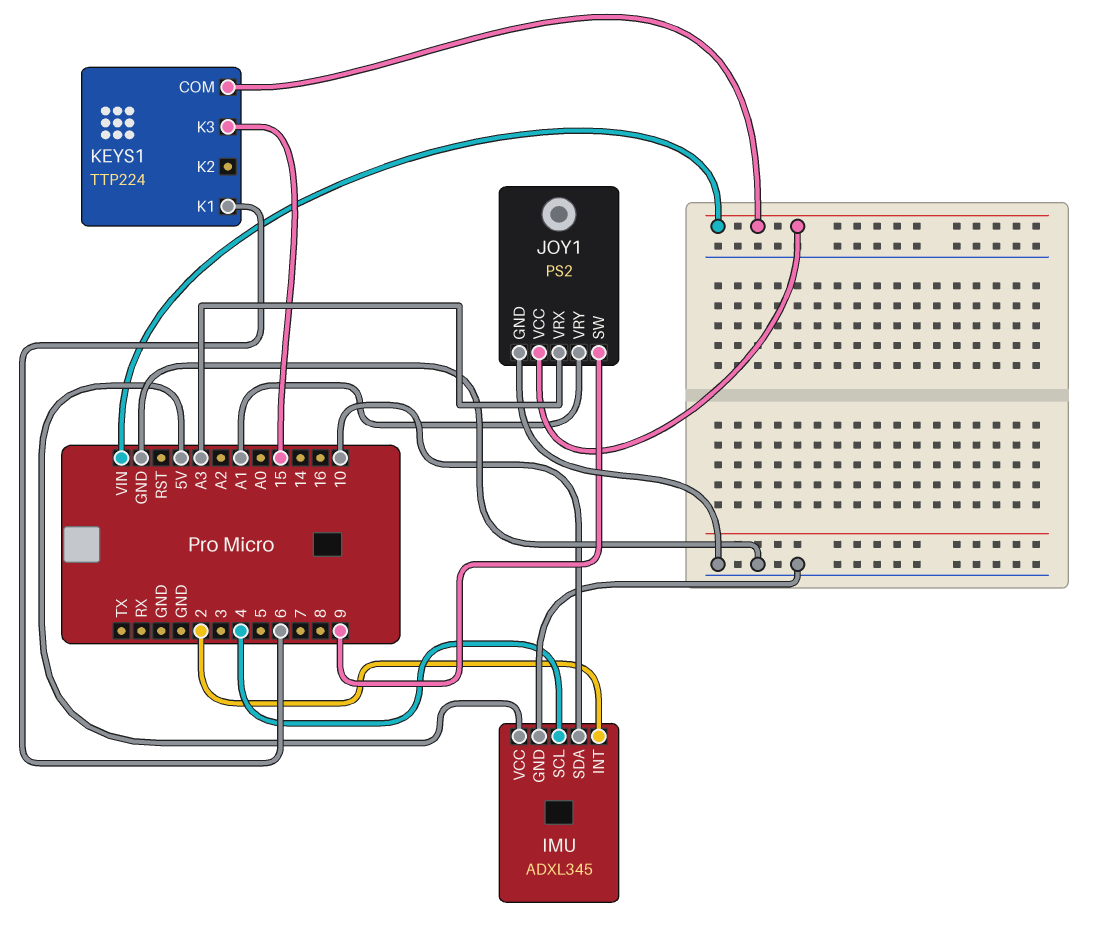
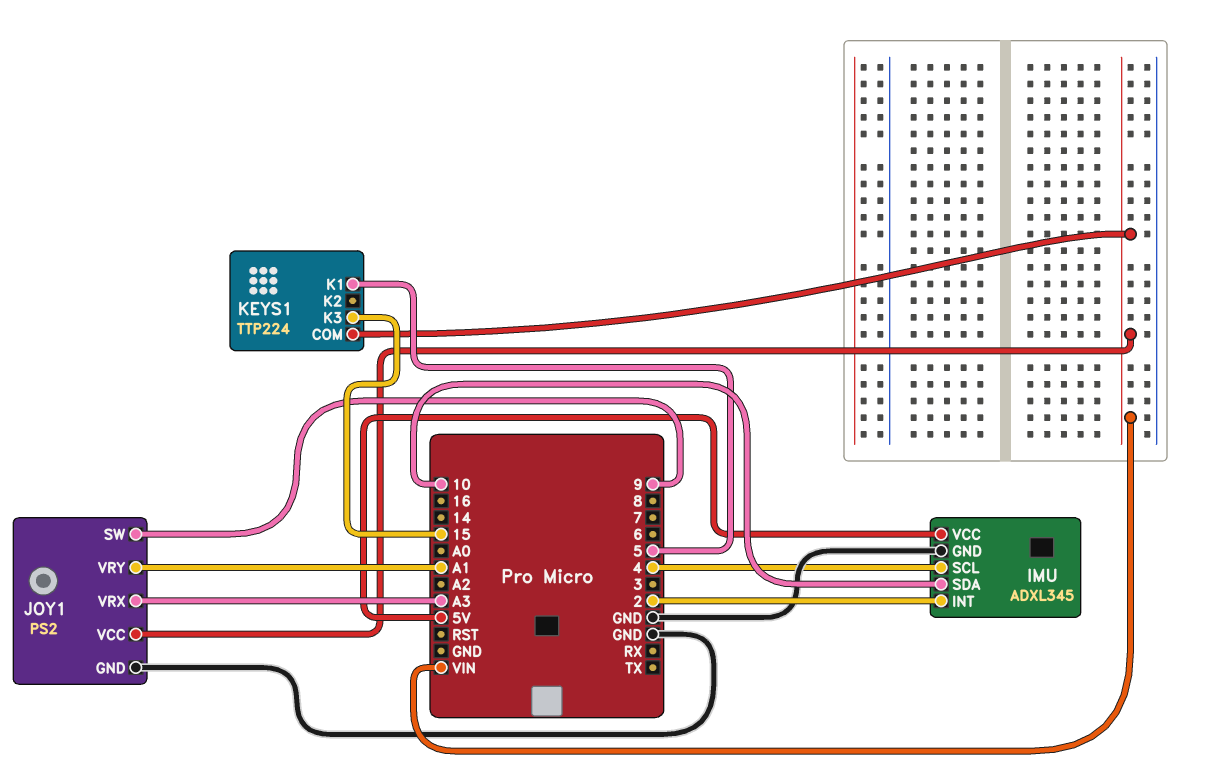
KEYS1 pin K1: 6 -> 5

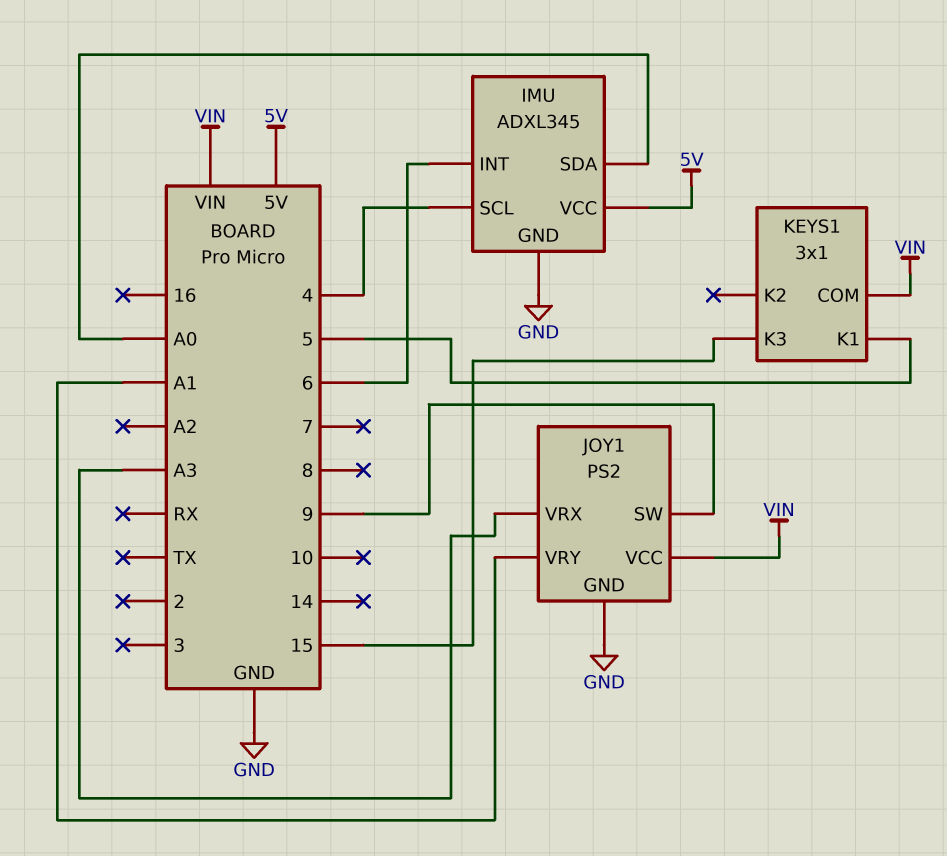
IMU pin INT: 2 -> 6
IMU pin SDA: 10 -> A0
KEYS1: TTP224 -> 3x1

